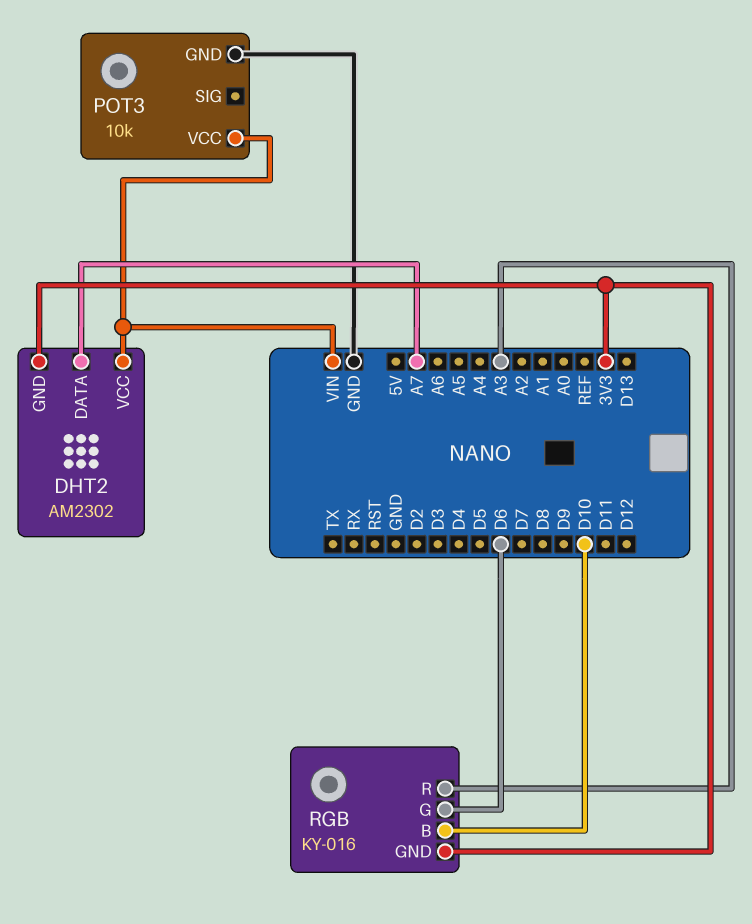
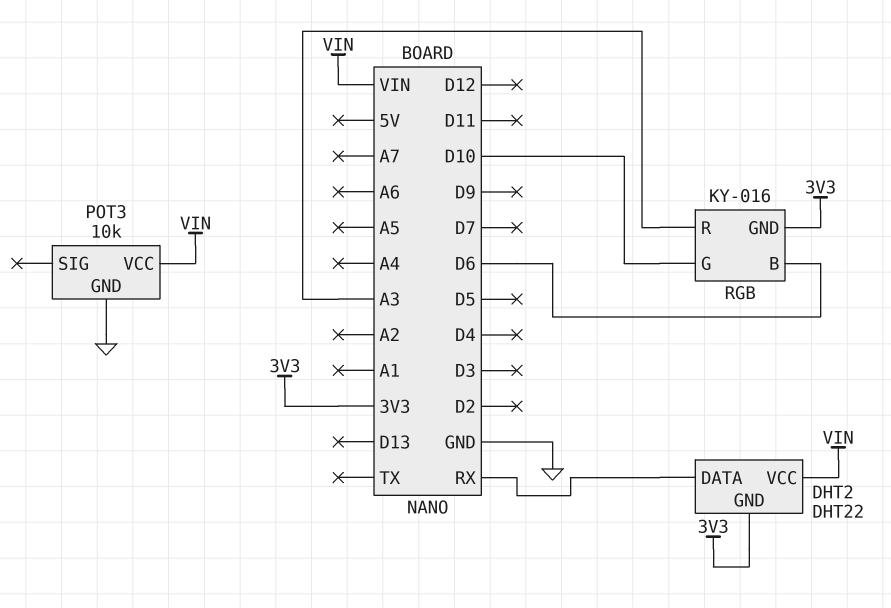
DHT2: AM2302 -> DHT22
DHT2 pin DATA: A7 -> RX
RGB pin B: D10 -> D6
RGB pin G: D6 -> D10

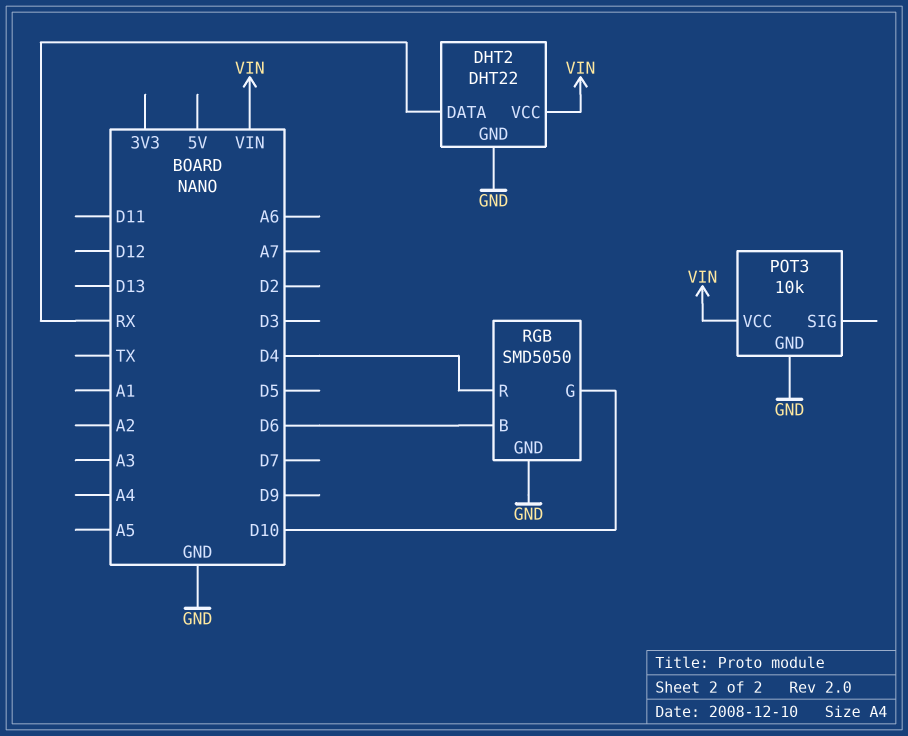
DHT2 pin GND: 3V3 -> GND
RGB: KY-016 -> SMD5050
RGB pin GND: 3V3 -> GND
RGB pin R: A3 -> D4

